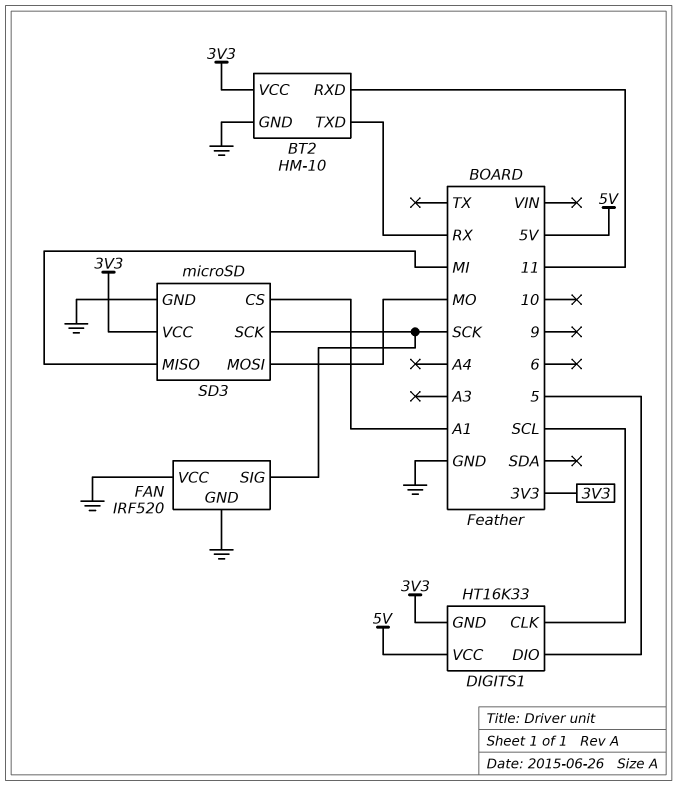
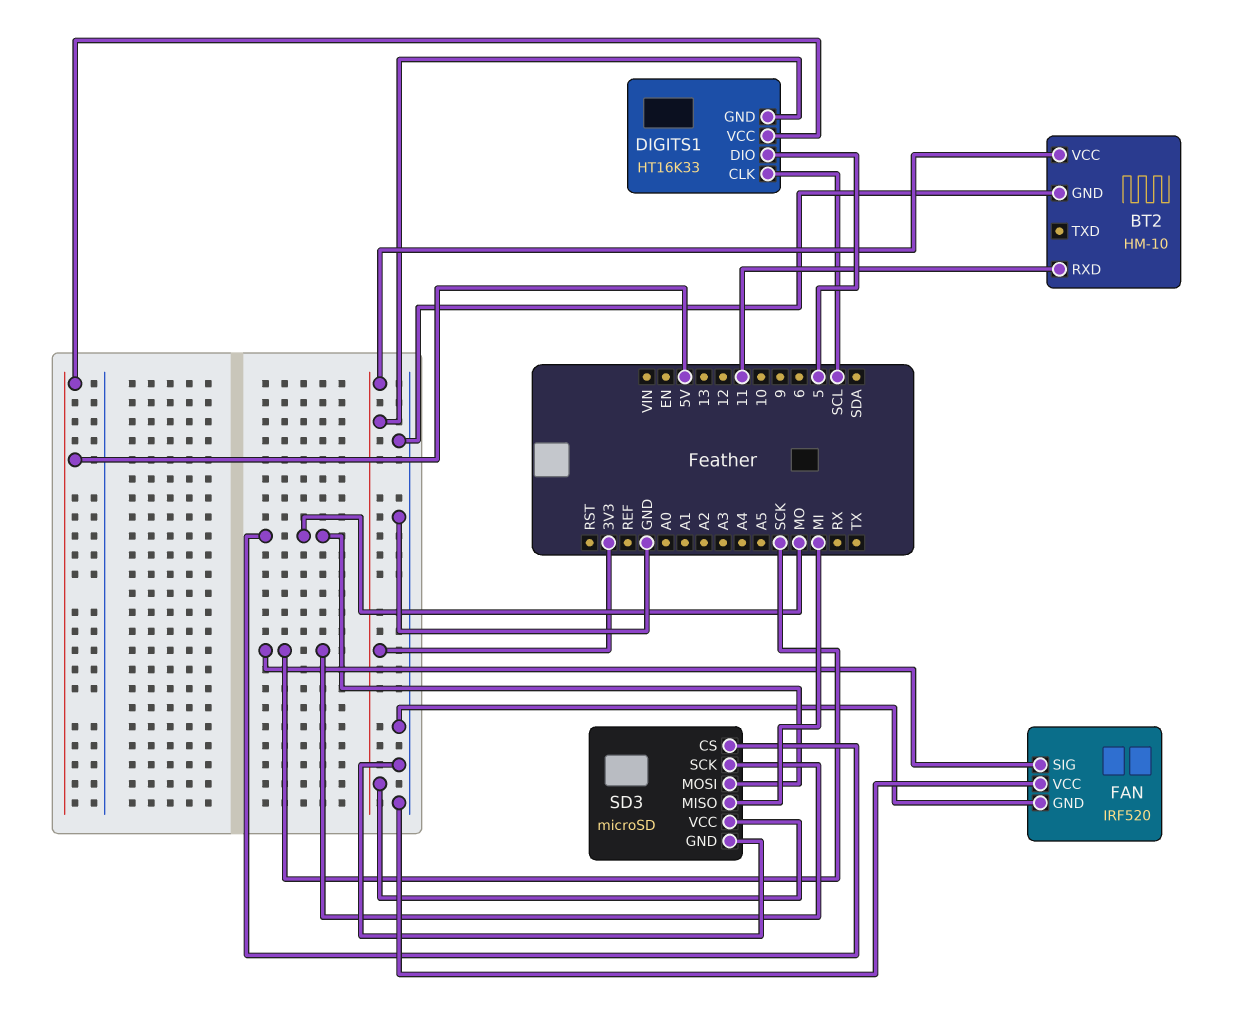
BT2 pin TXD: RX -> none
SD3 pin CS: A1 -> MO

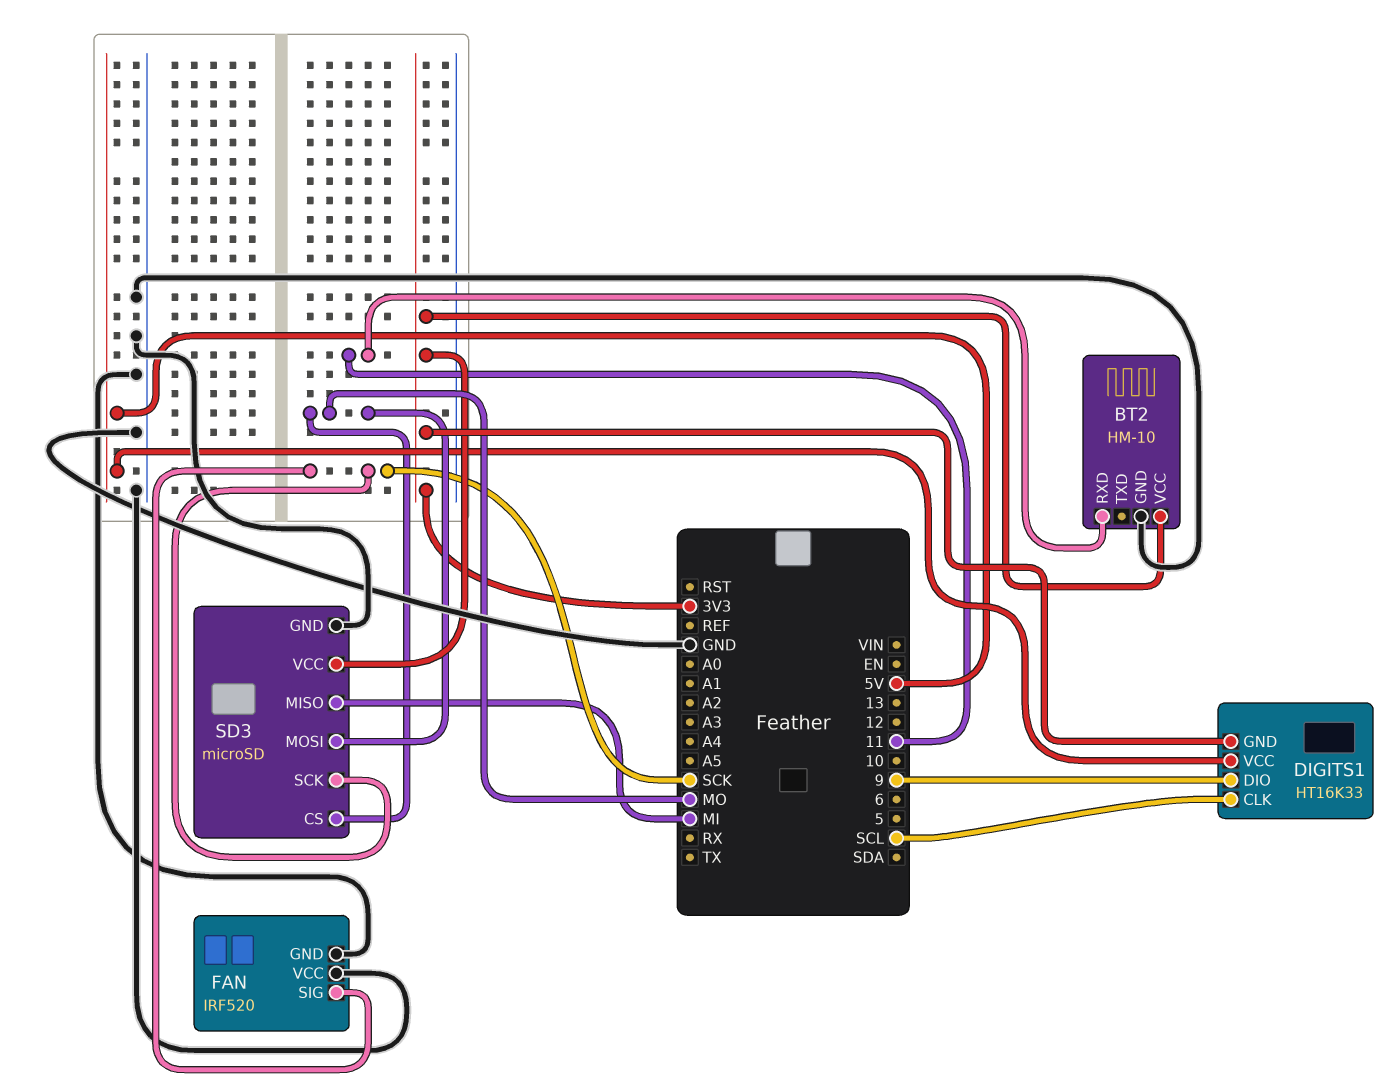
DIGITS1 pin DIO: 5 -> 9

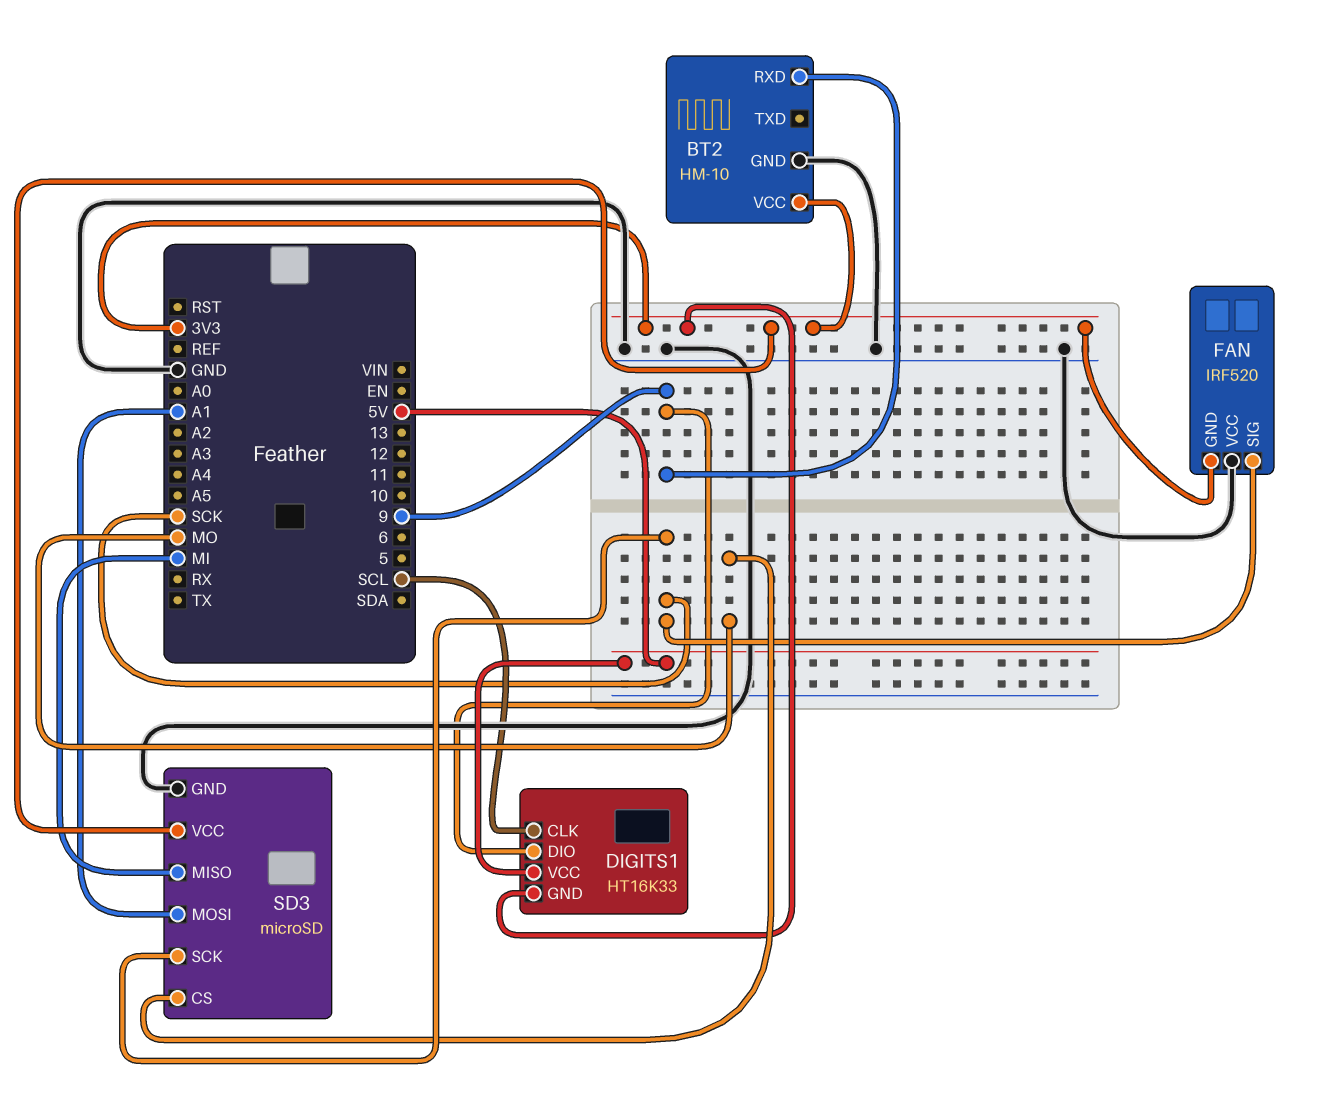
BT2 pin RXD: 11 -> 9
FAN pin GND: GND -> 3V3
SD3 pin MOSI: MO -> A1

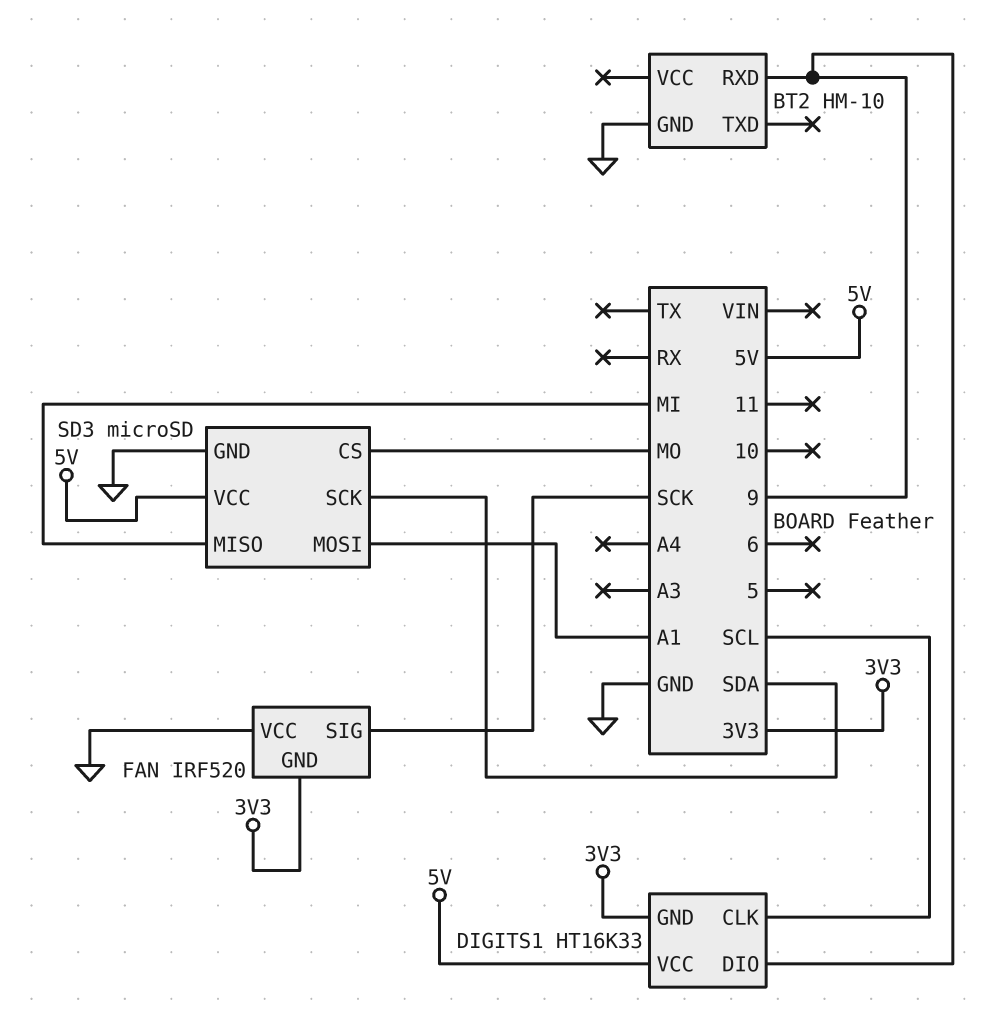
BT2 pin VCC: 3V3 -> none
SD3 pin SCK: SCK -> SDA
SD3 pin VCC: 3V3 -> 5V

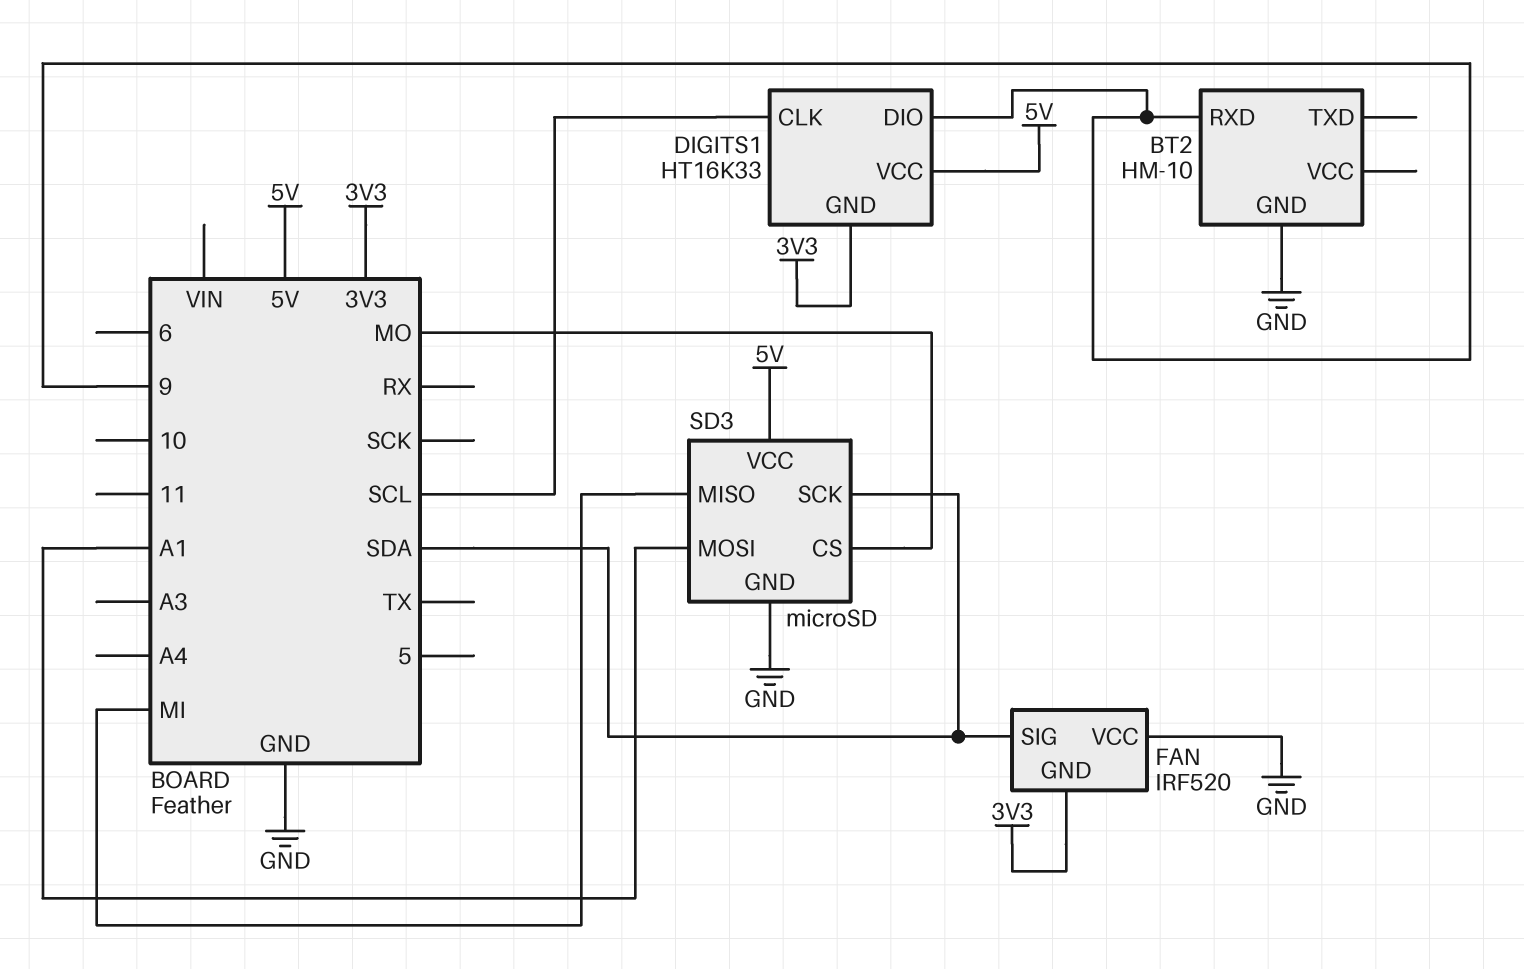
FAN pin SIG: SCK -> SDA

